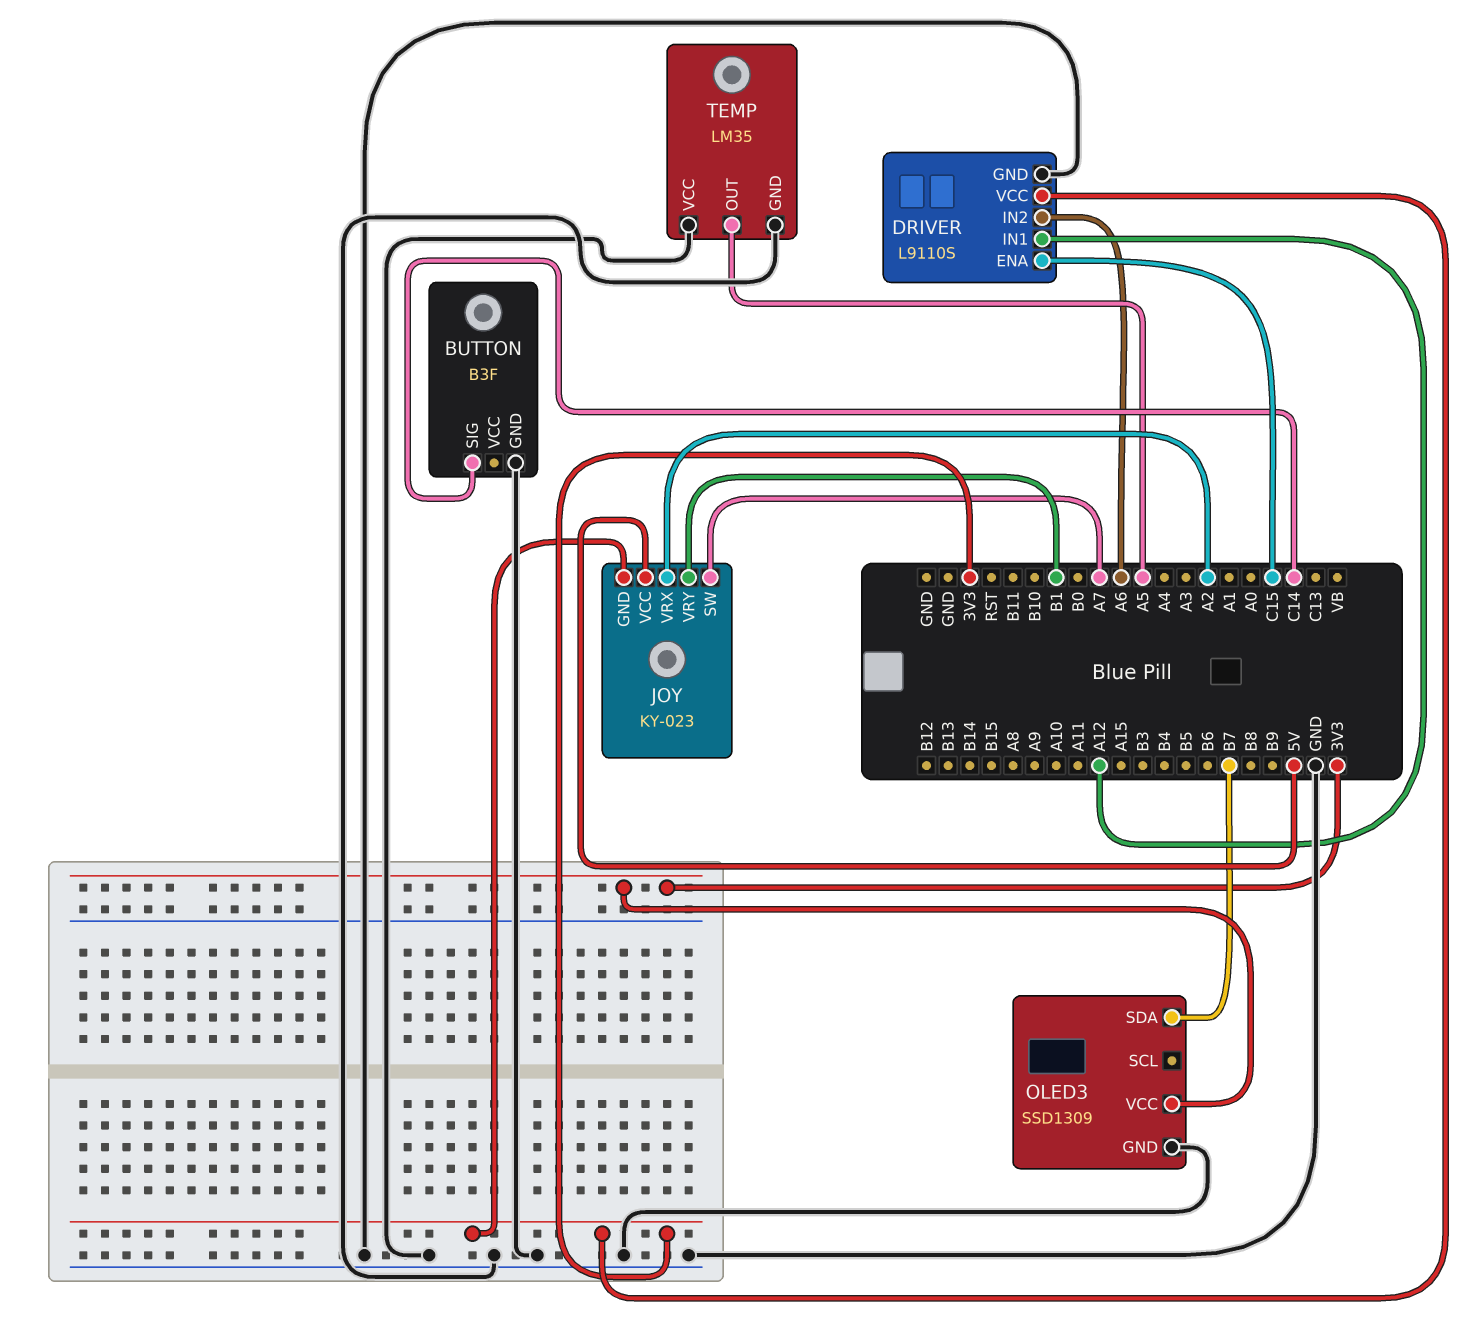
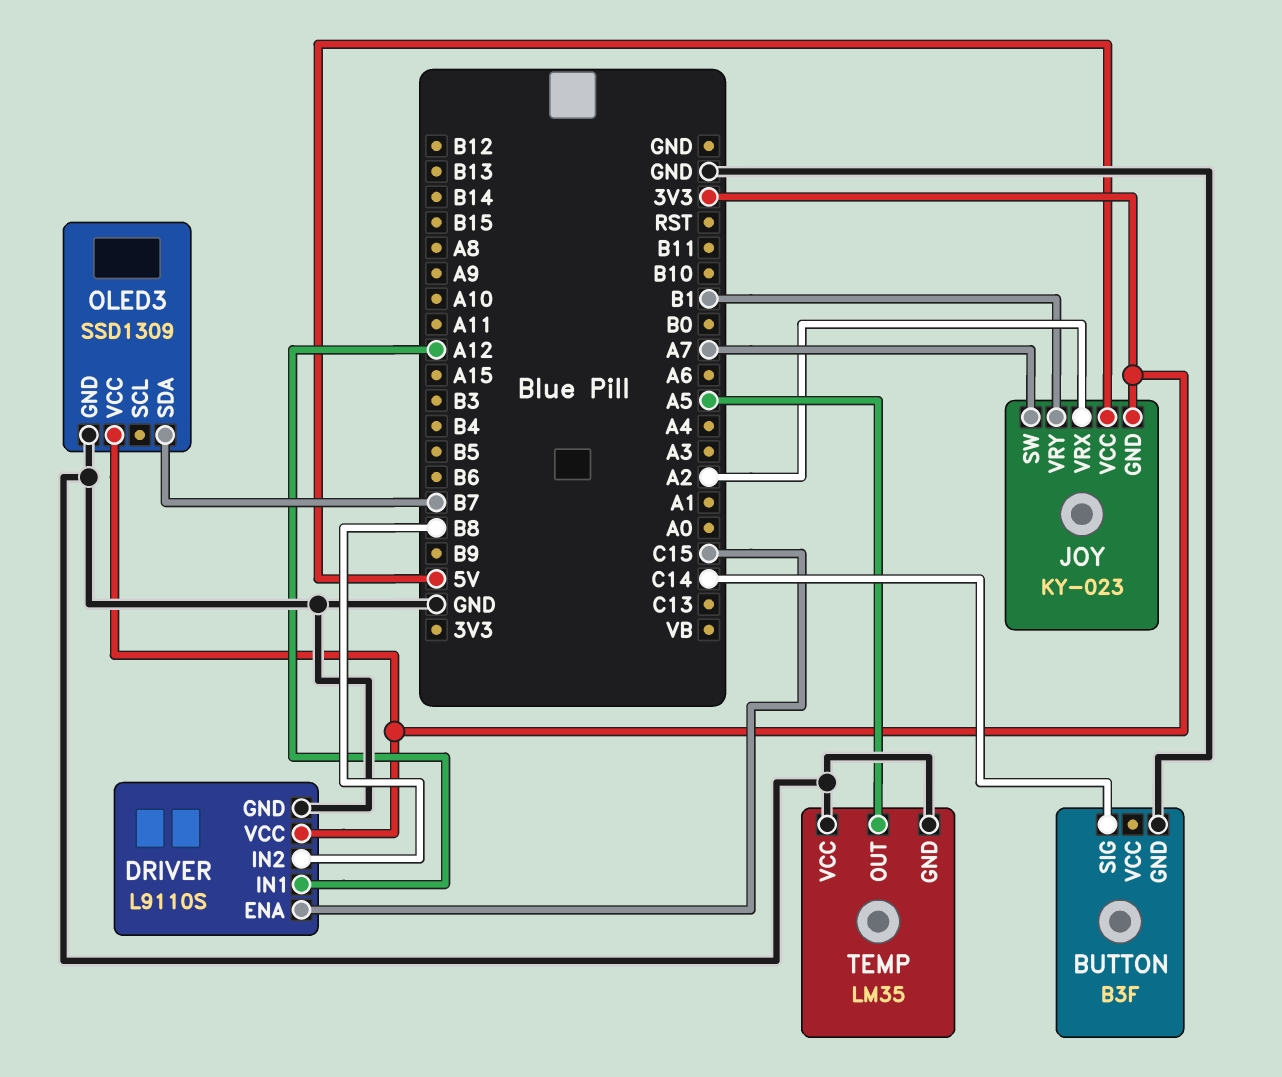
DRIVER pin IN2: A6 -> B8

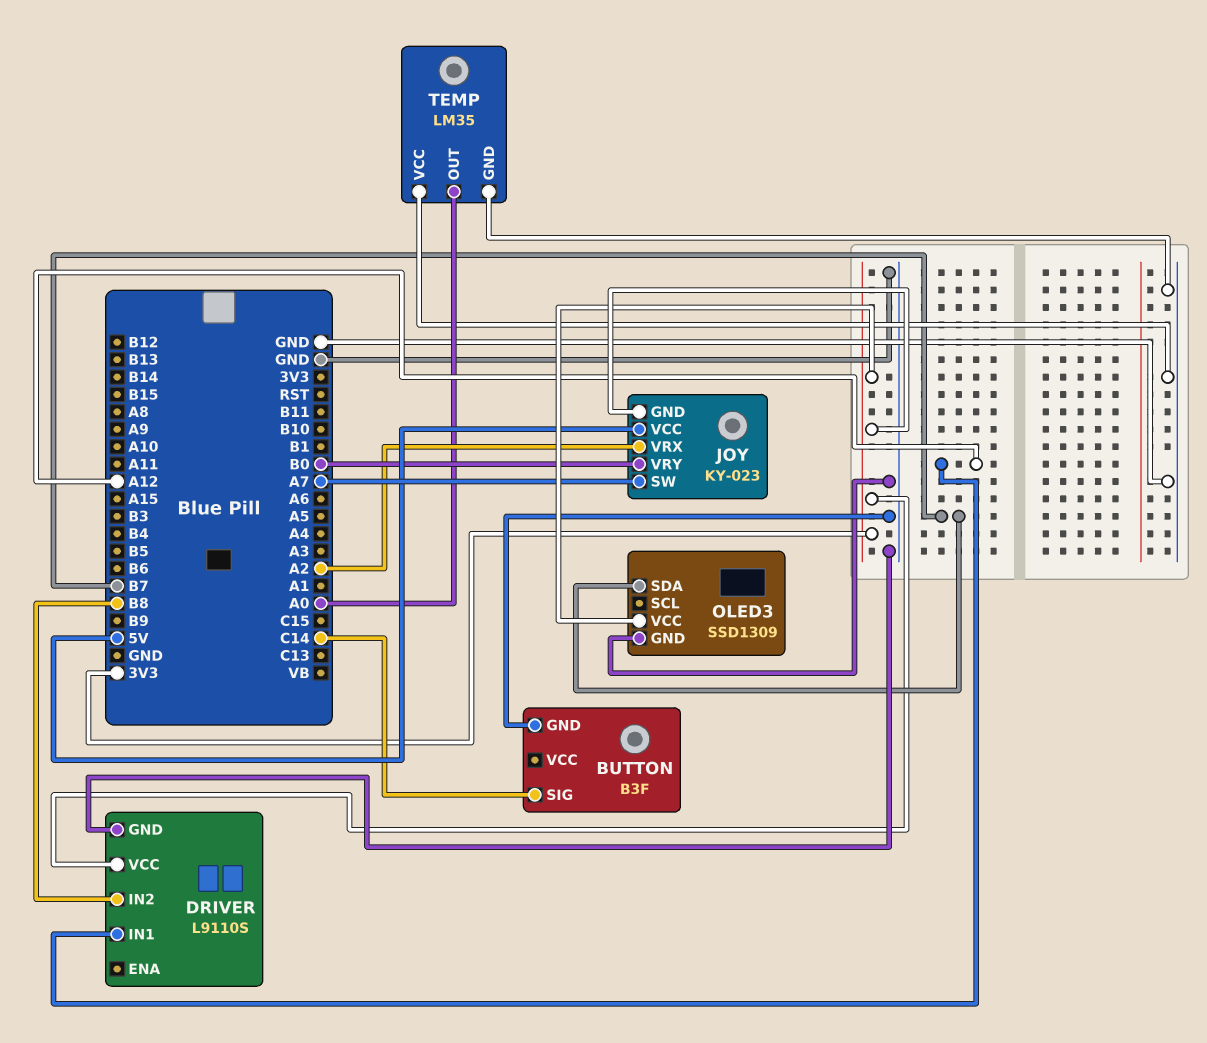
DRIVER pin ENA: C15 -> none
JOY pin VRY: B1 -> B0
TEMP pin OUT: A5 -> A0

